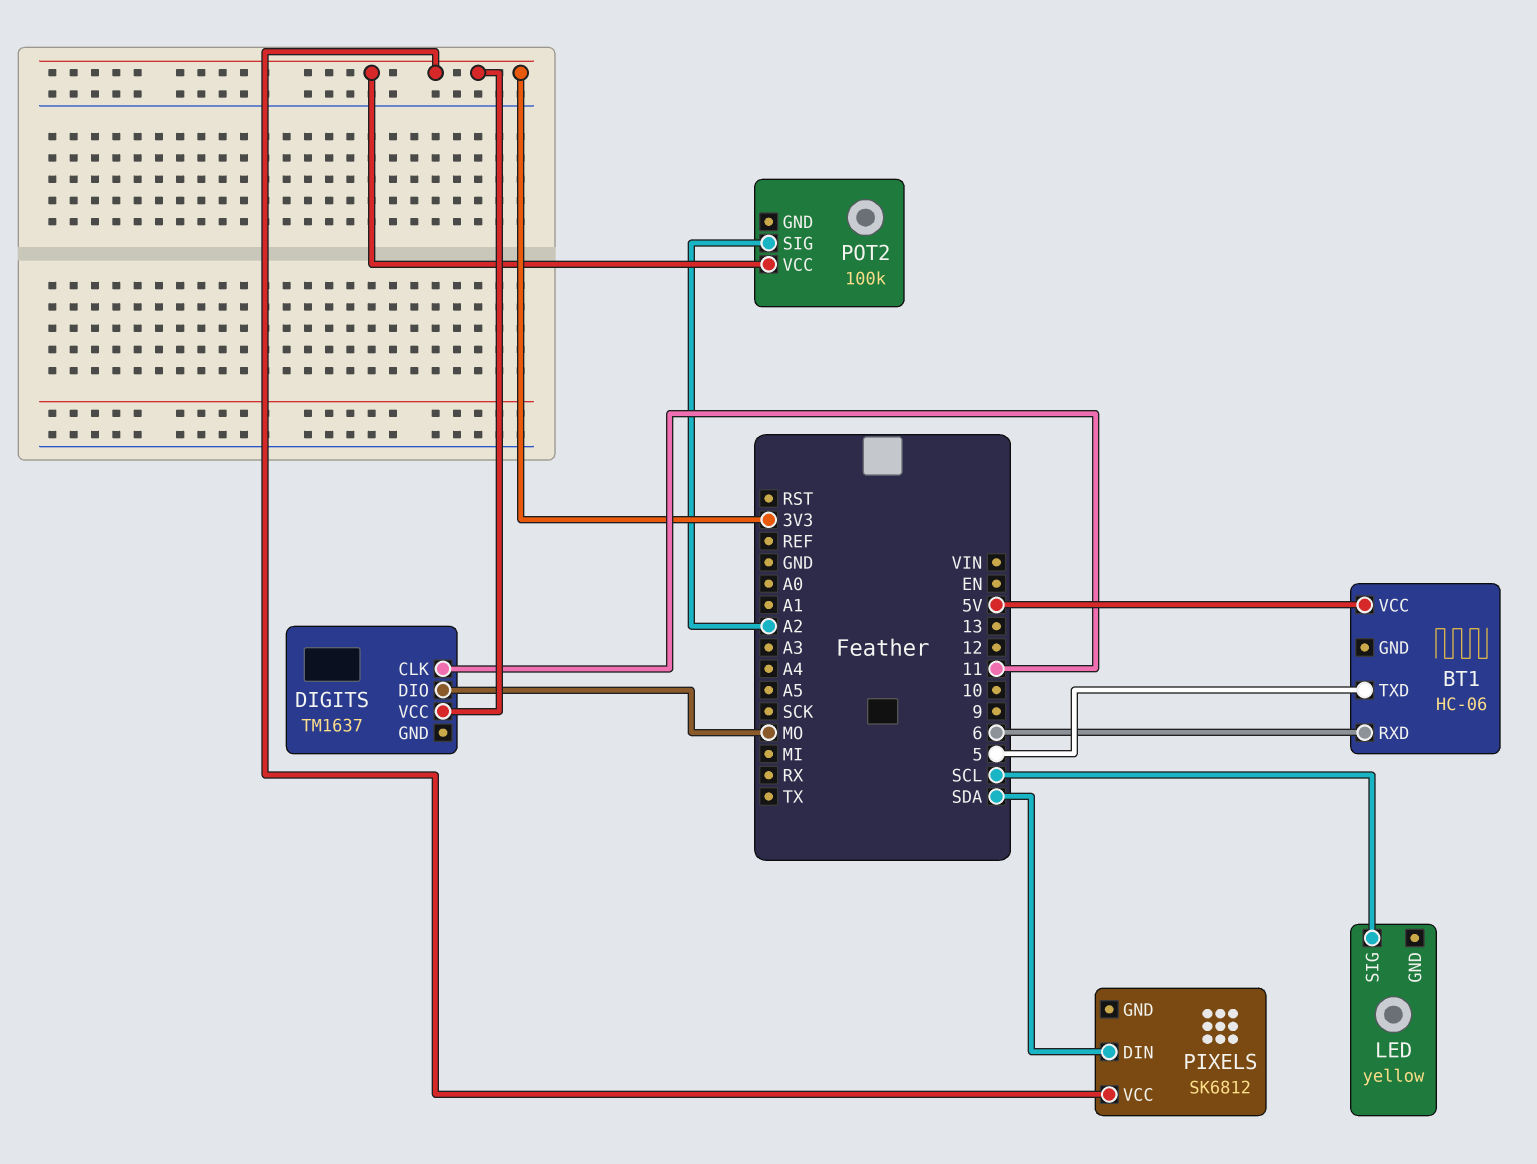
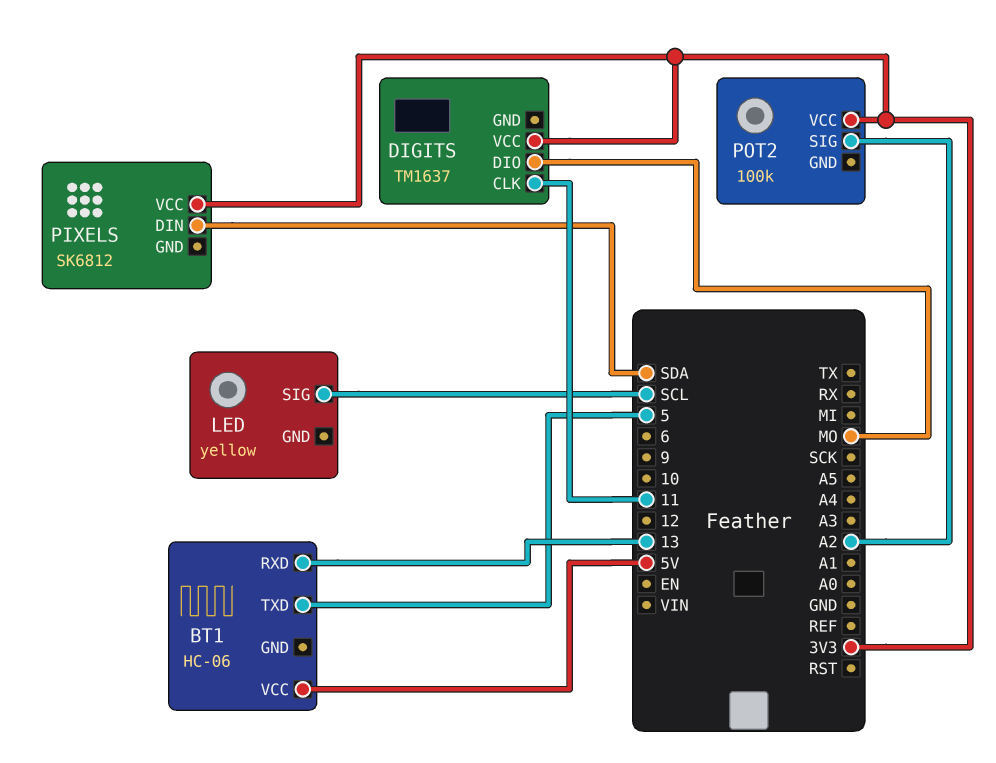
BT1 pin RXD: 6 -> 13

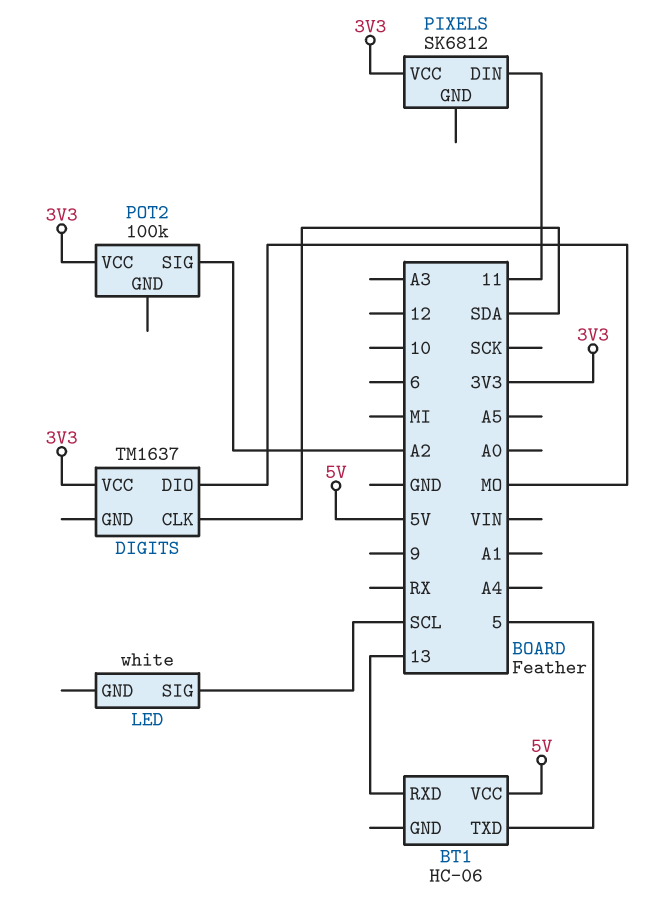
DIGITS pin CLK: 11 -> SDA
LED: yellow -> white
PIXELS pin DIN: SDA -> 11

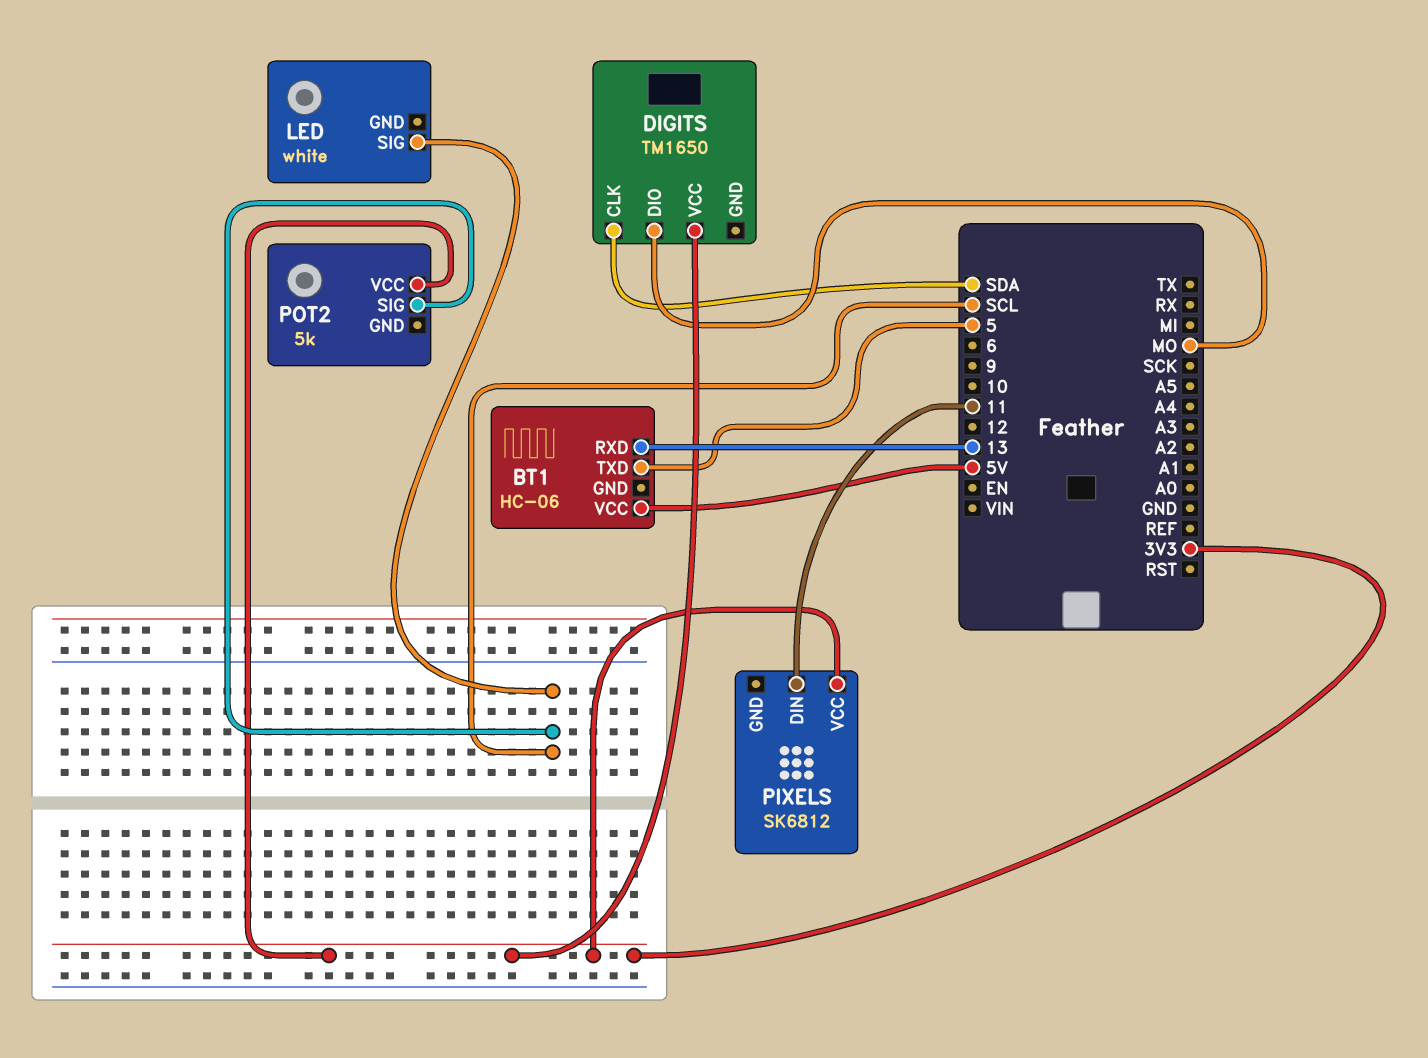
DIGITS: TM1637 -> TM1650
POT2: 100k -> 5k
POT2 pin SIG: A2 -> SCL

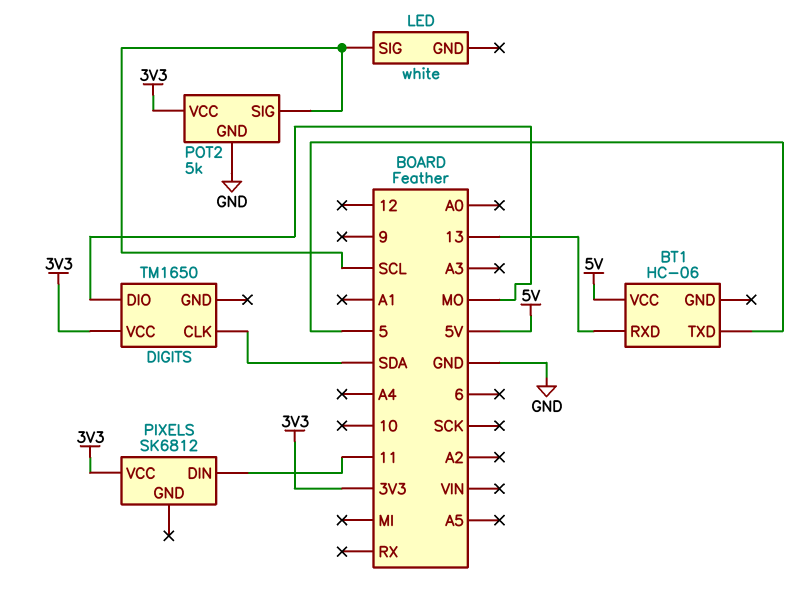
POT2 pin GND: none -> GND

